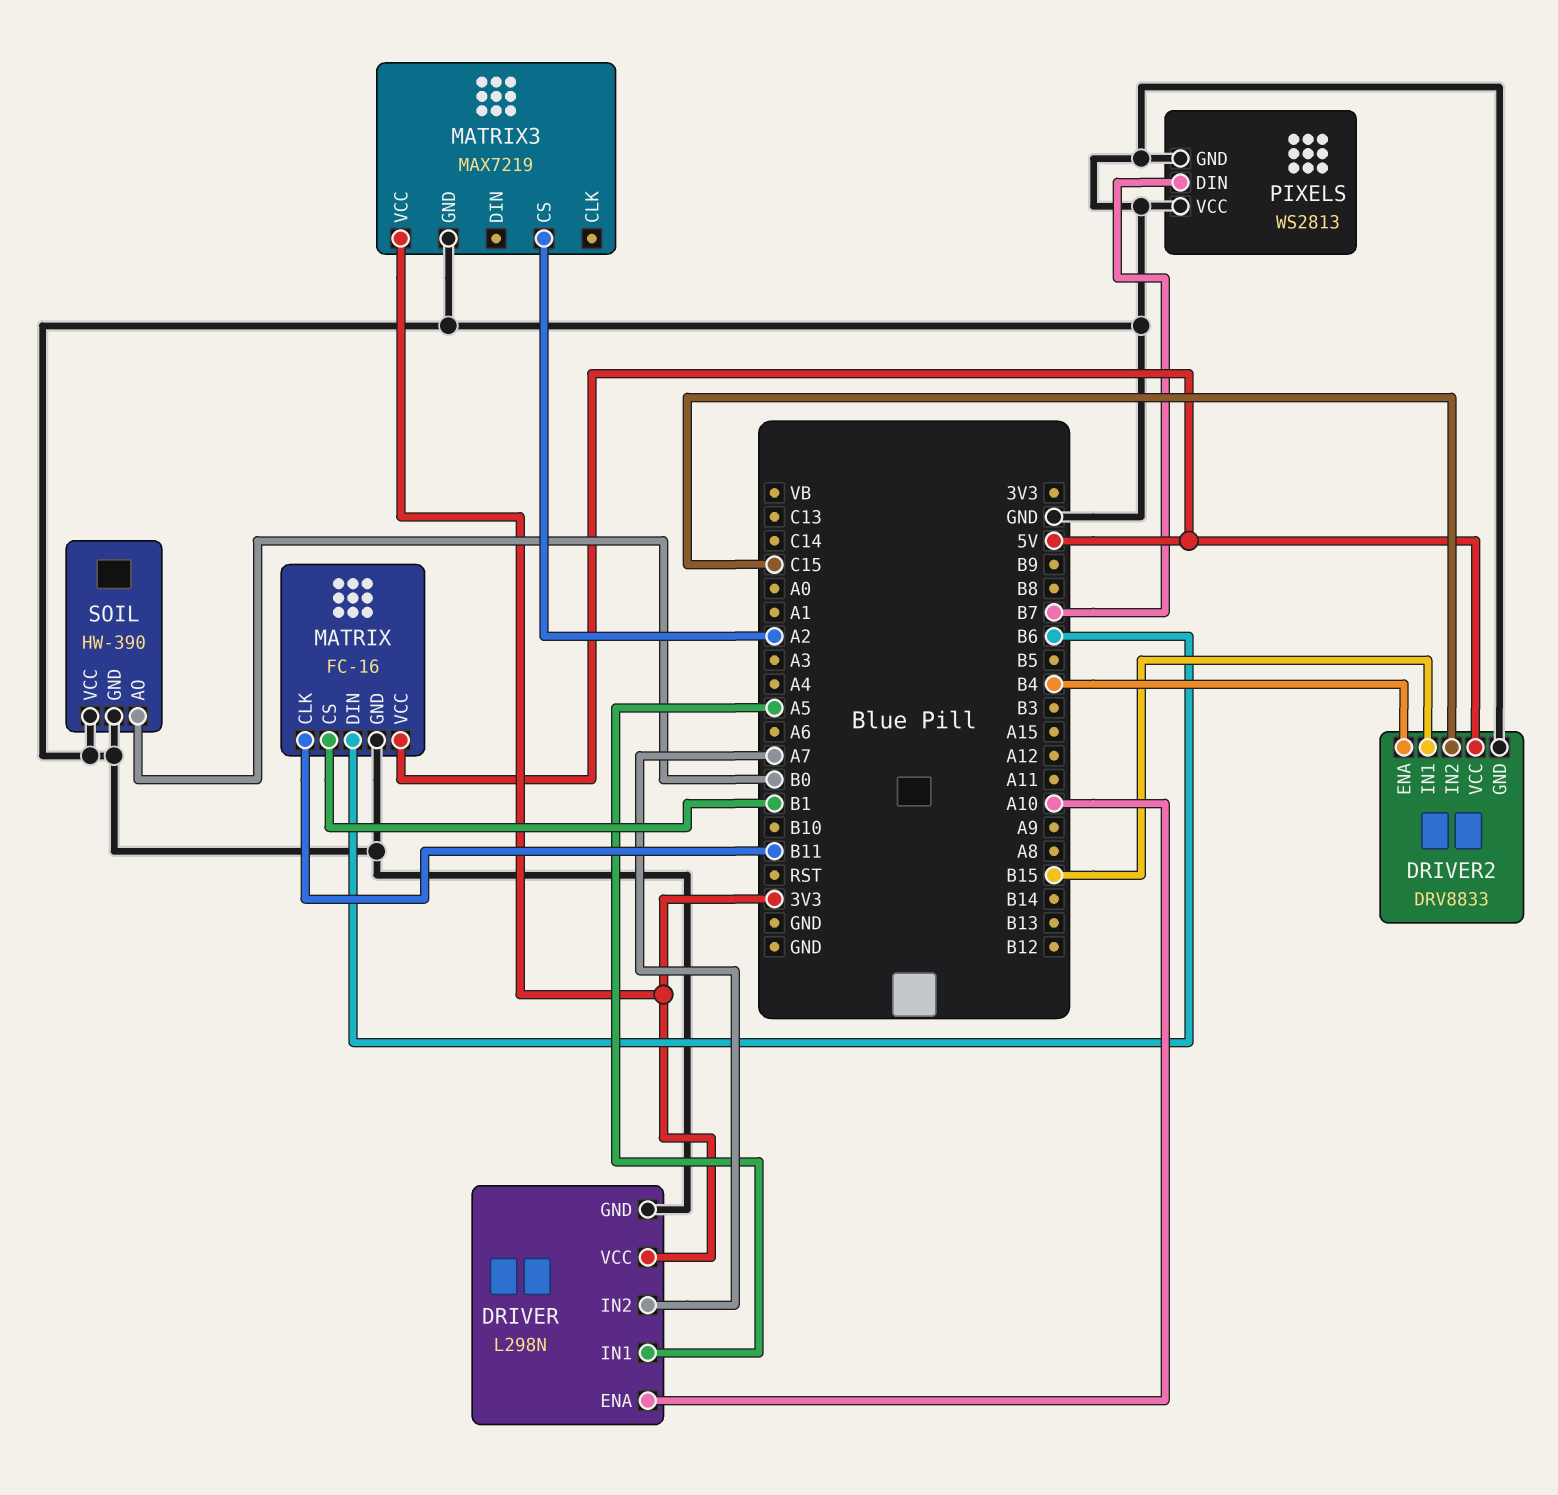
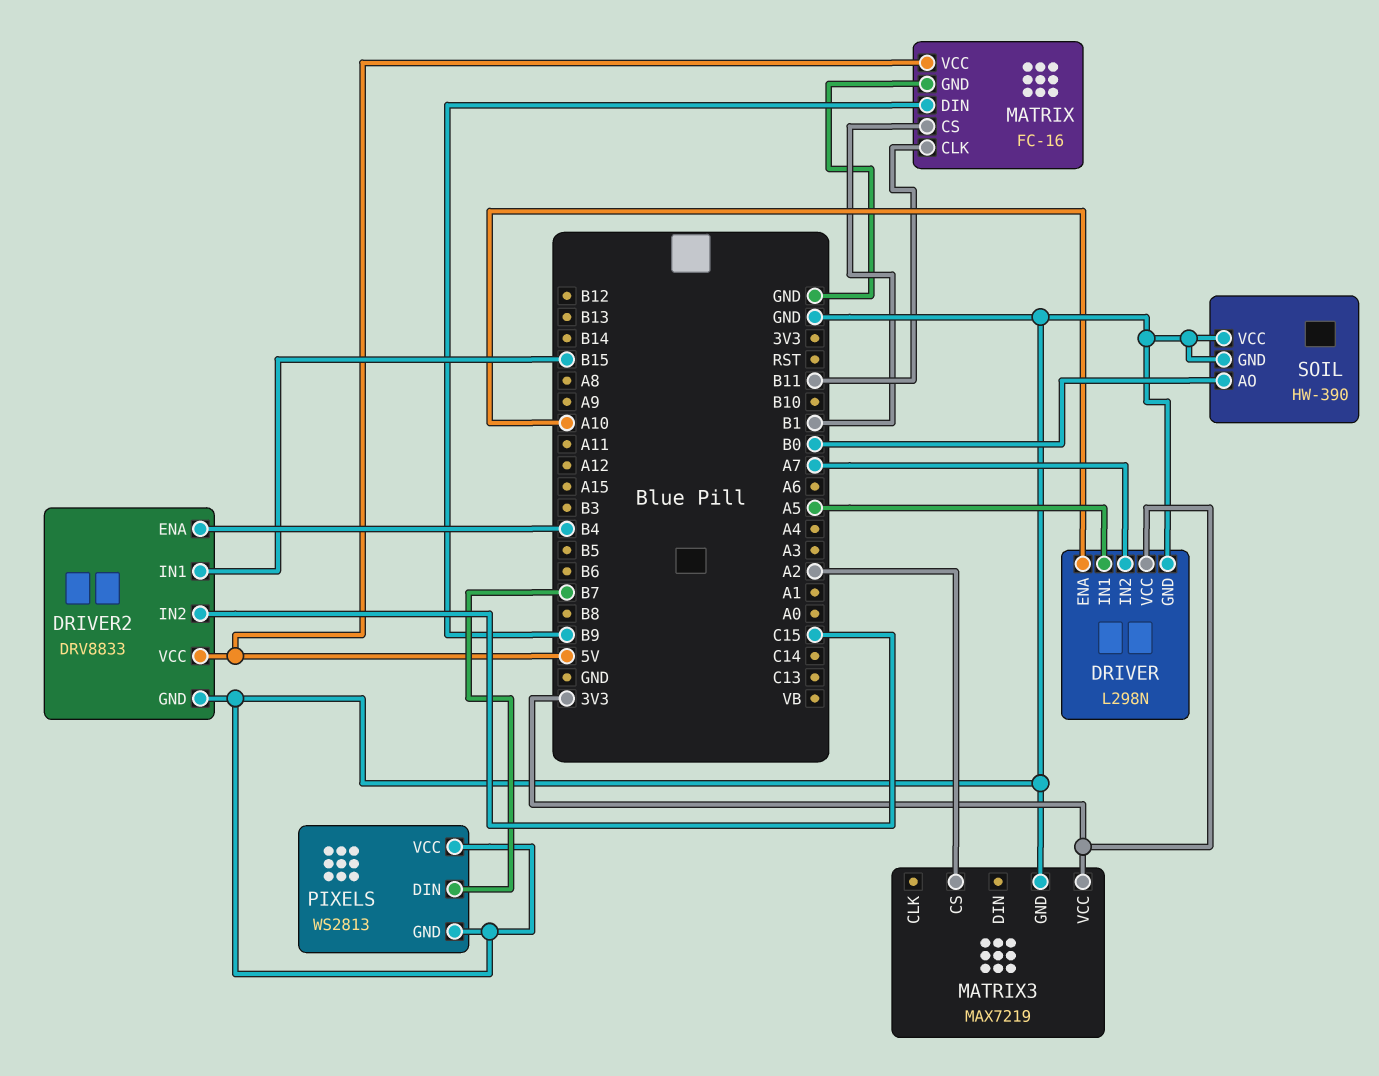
MATRIX pin DIN: B6 -> B9

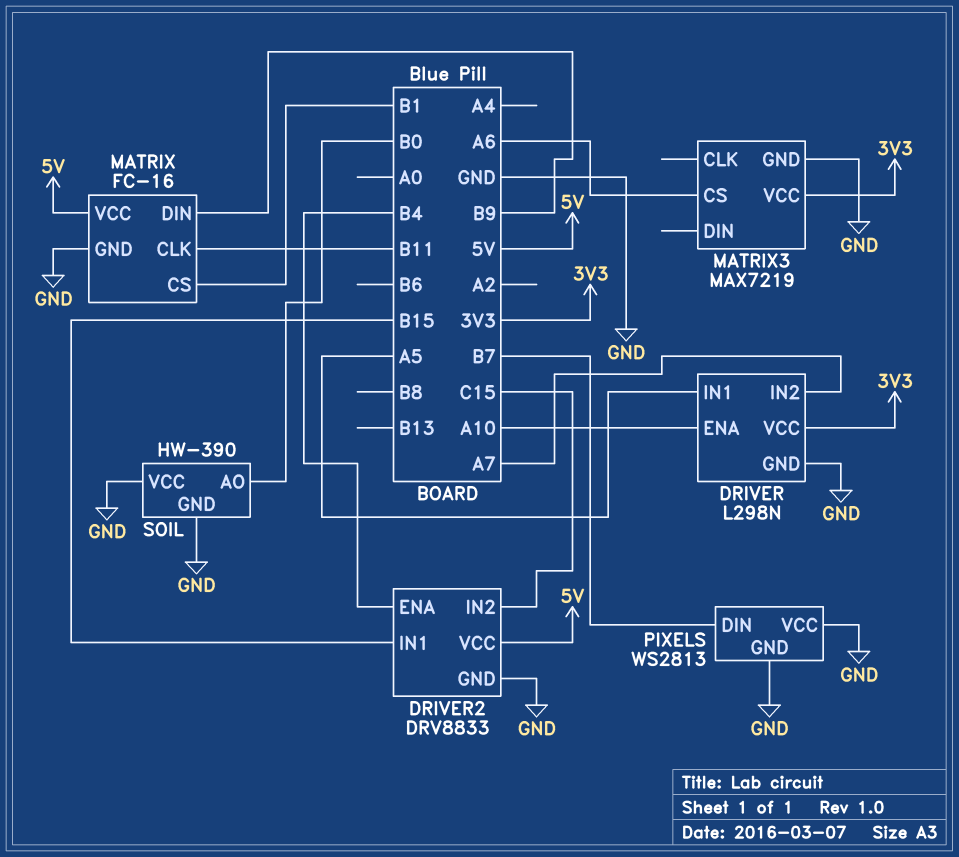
MATRIX3 pin CS: A2 -> A6

